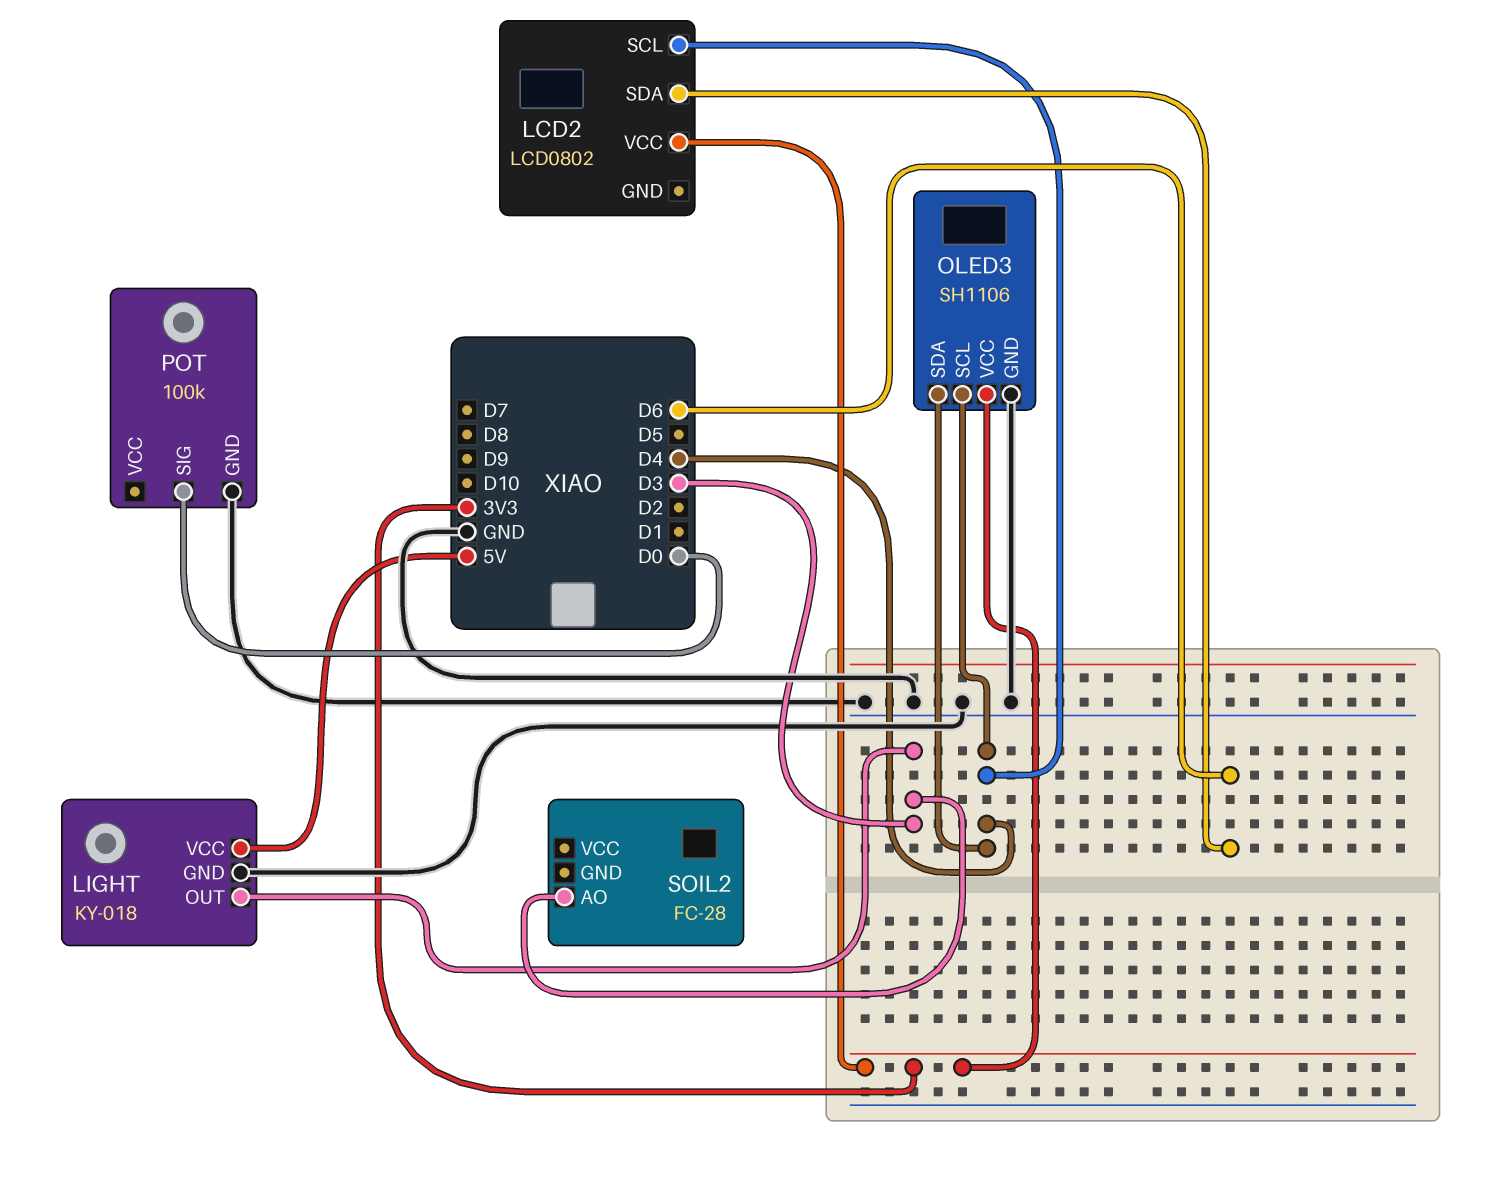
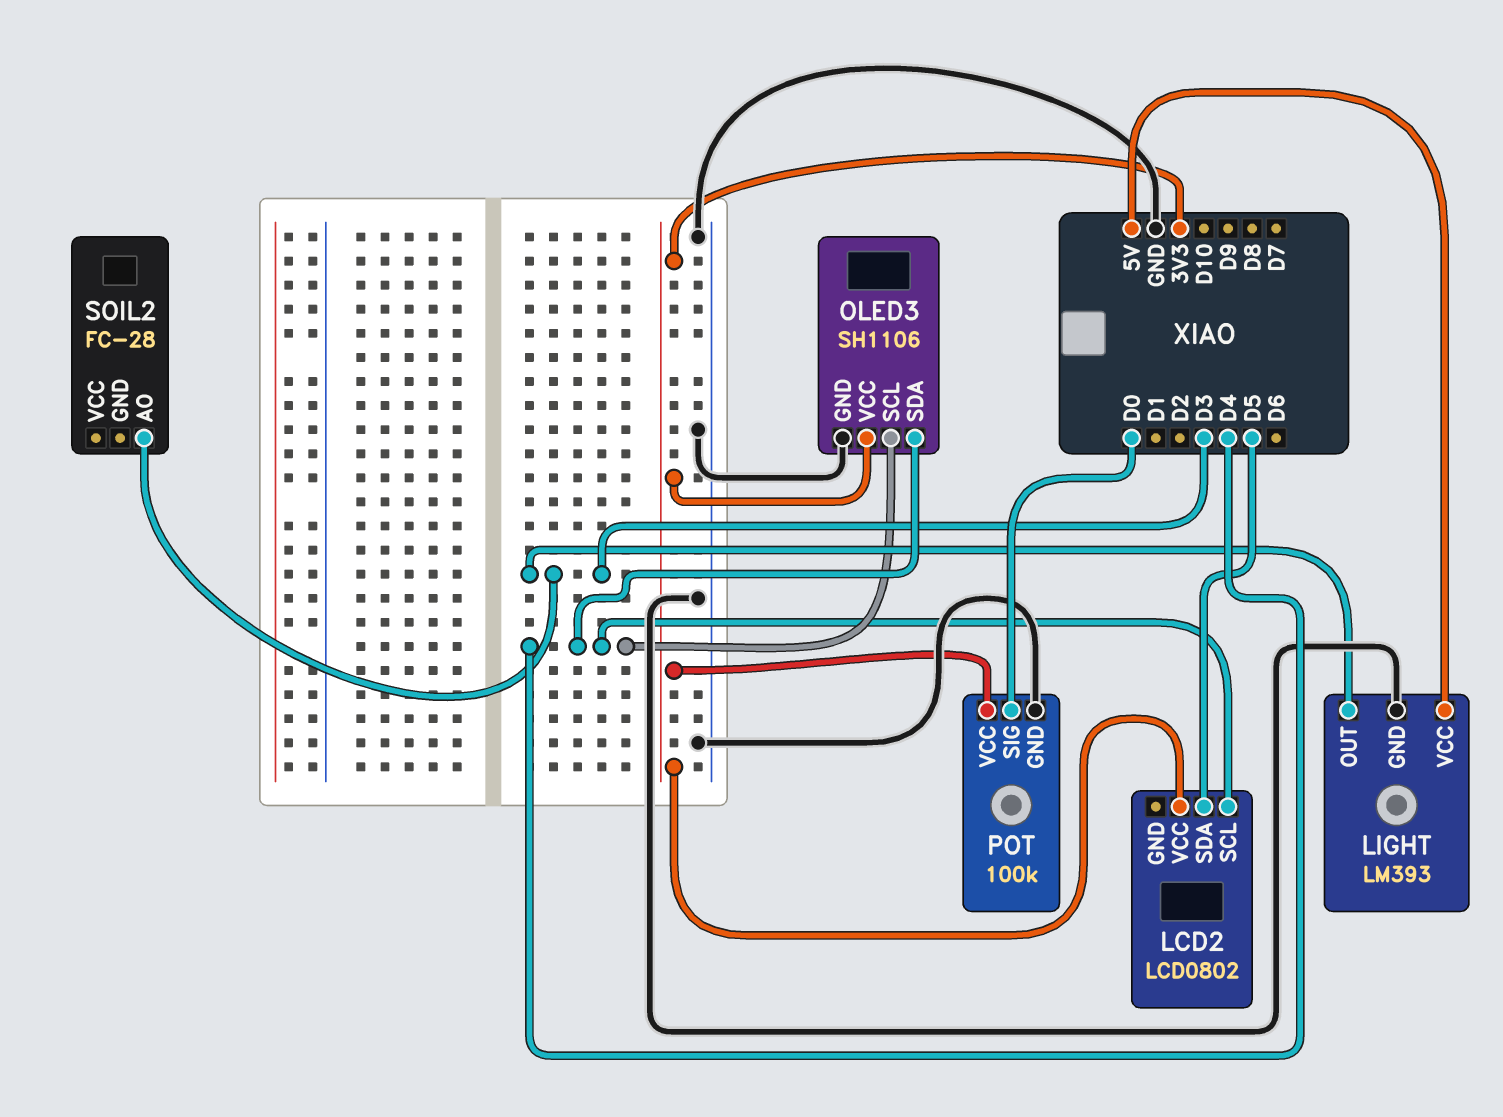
LCD2 pin SDA: D6 -> D5
LIGHT: KY-018 -> LM393
POT pin VCC: none -> 3V3

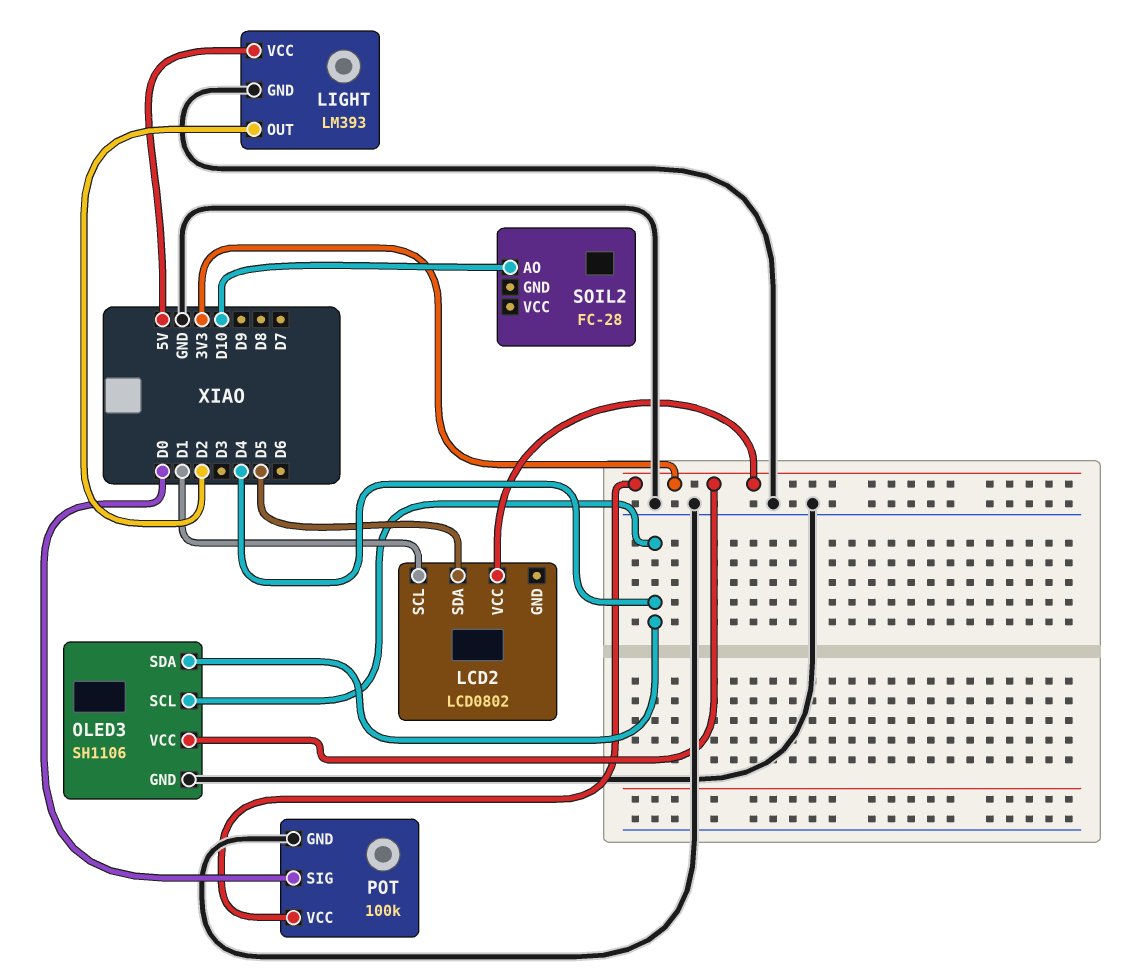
LCD2 pin SCL: D4 -> D1
LIGHT pin OUT: D3 -> D2
SOIL2 pin AO: D3 -> D10

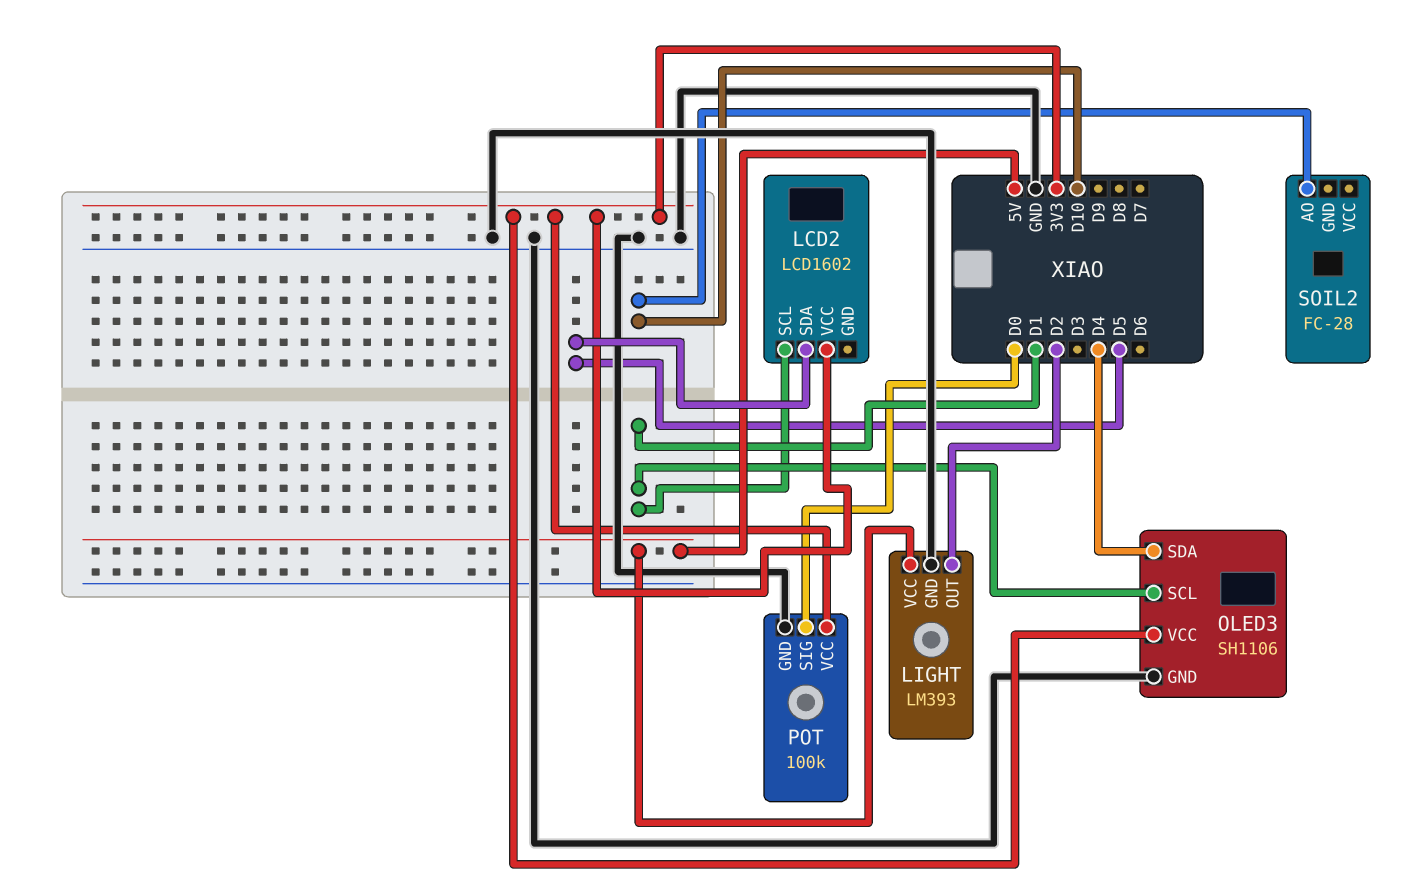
LCD2: LCD0802 -> LCD1602
OLED3 pin SCL: D4 -> D1

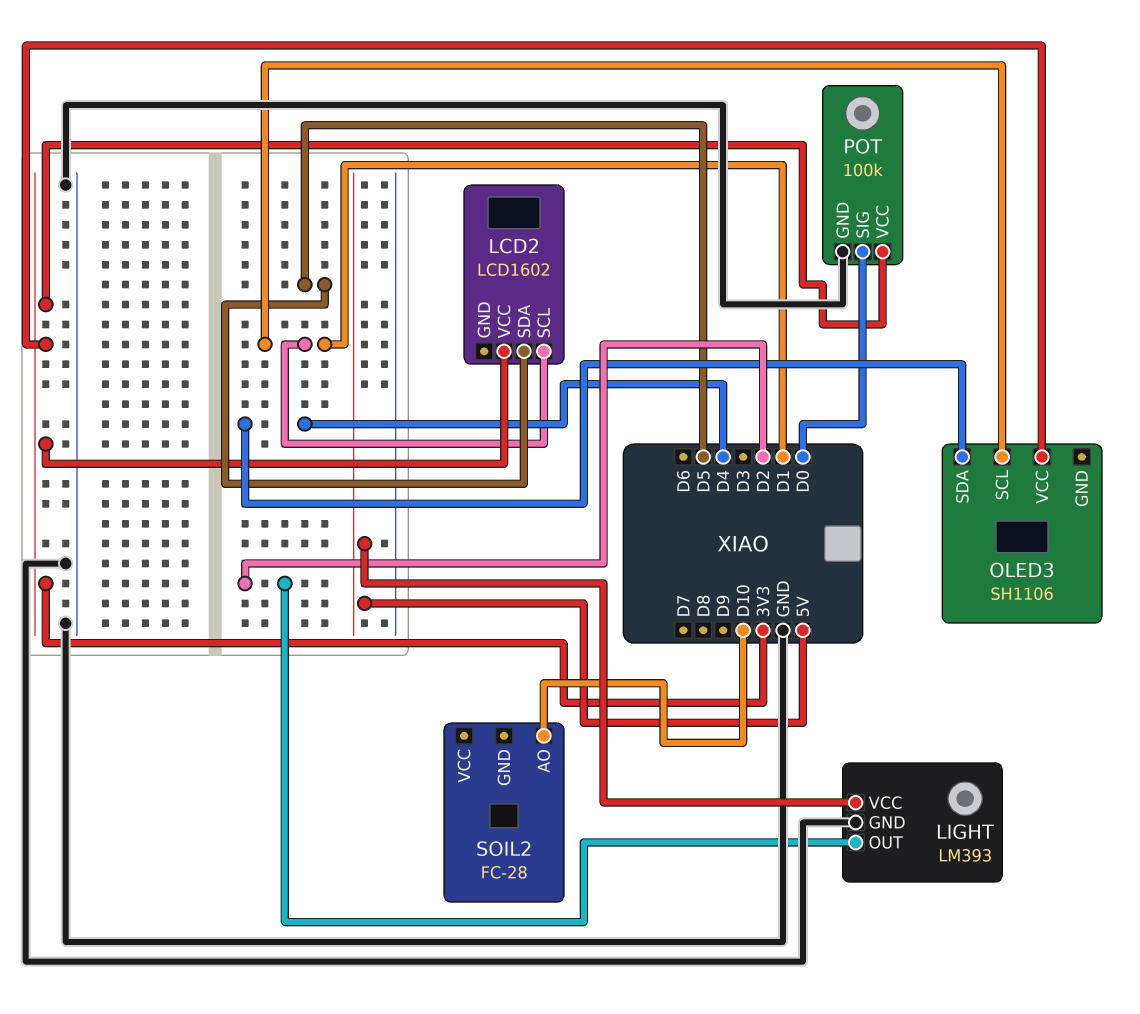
OLED3 pin GND: GND -> none

